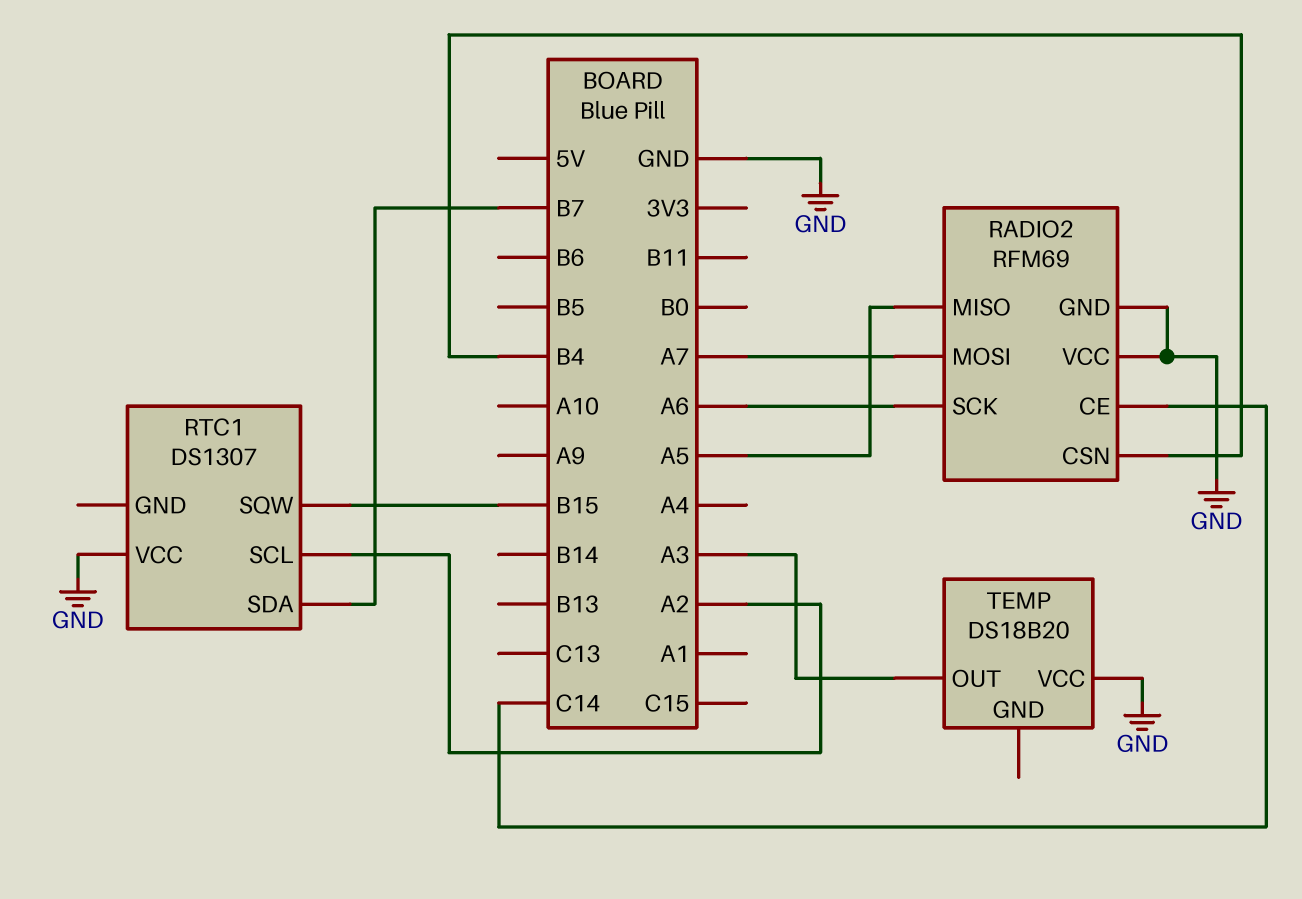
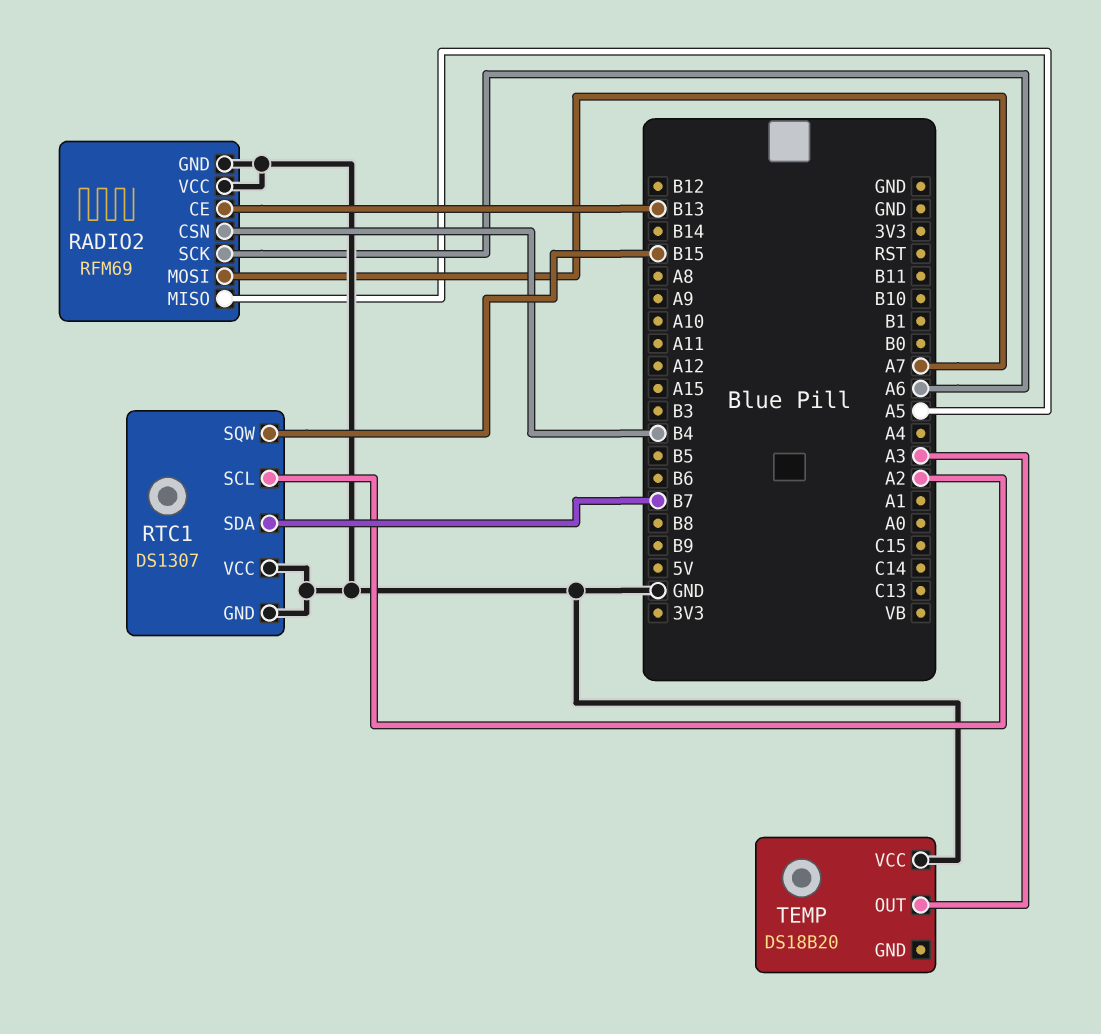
RADIO2 pin CE: C14 -> B13
RTC1 pin GND: none -> GND

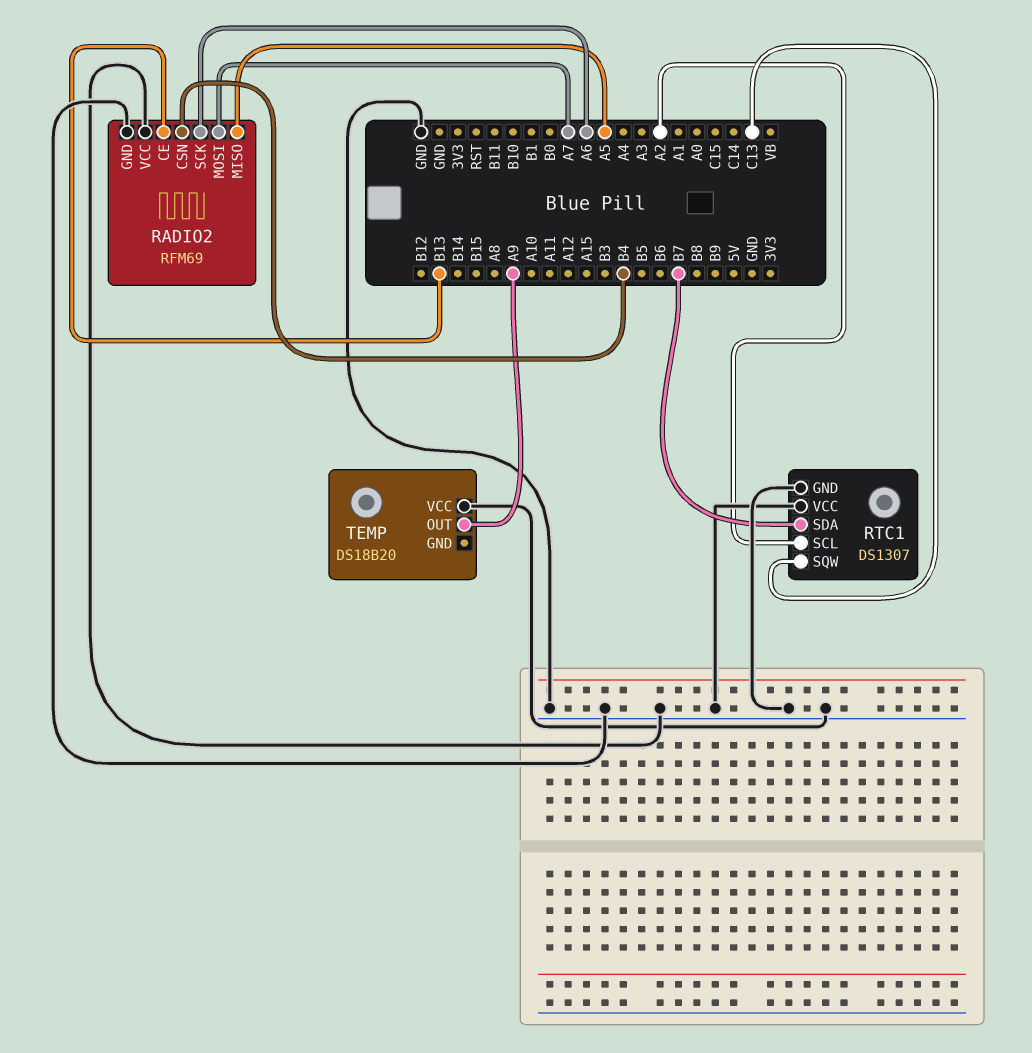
RTC1 pin SQW: B15 -> C13
TEMP pin OUT: A3 -> A9

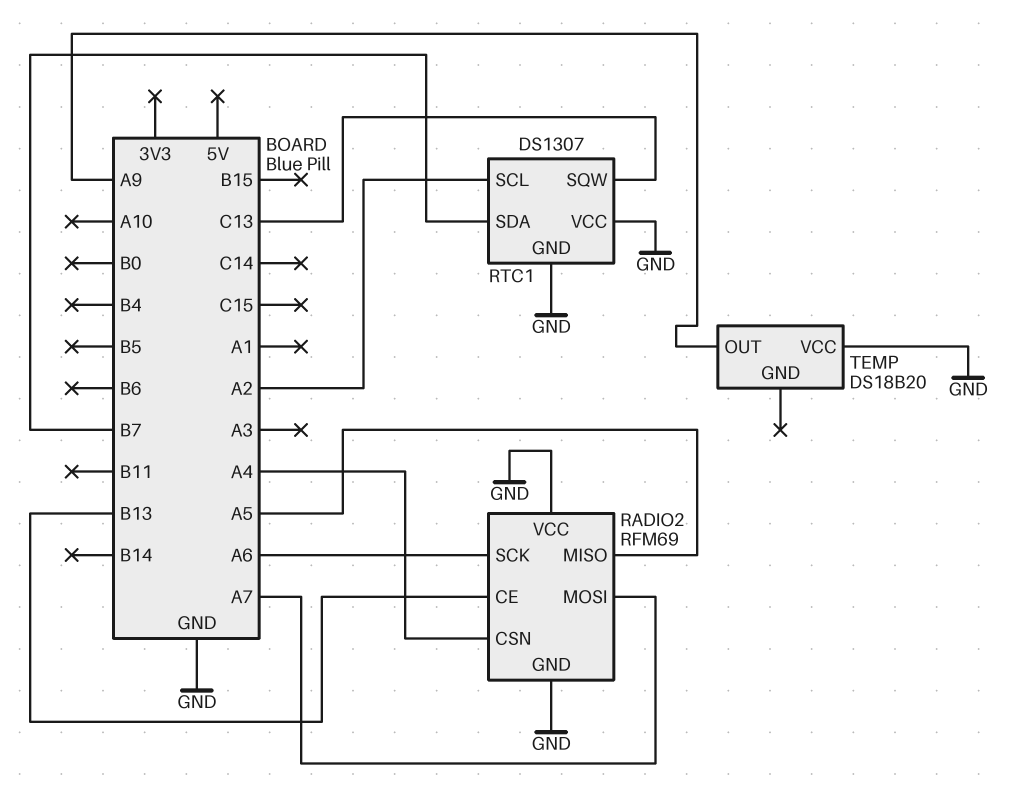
RADIO2 pin CSN: B4 -> A4

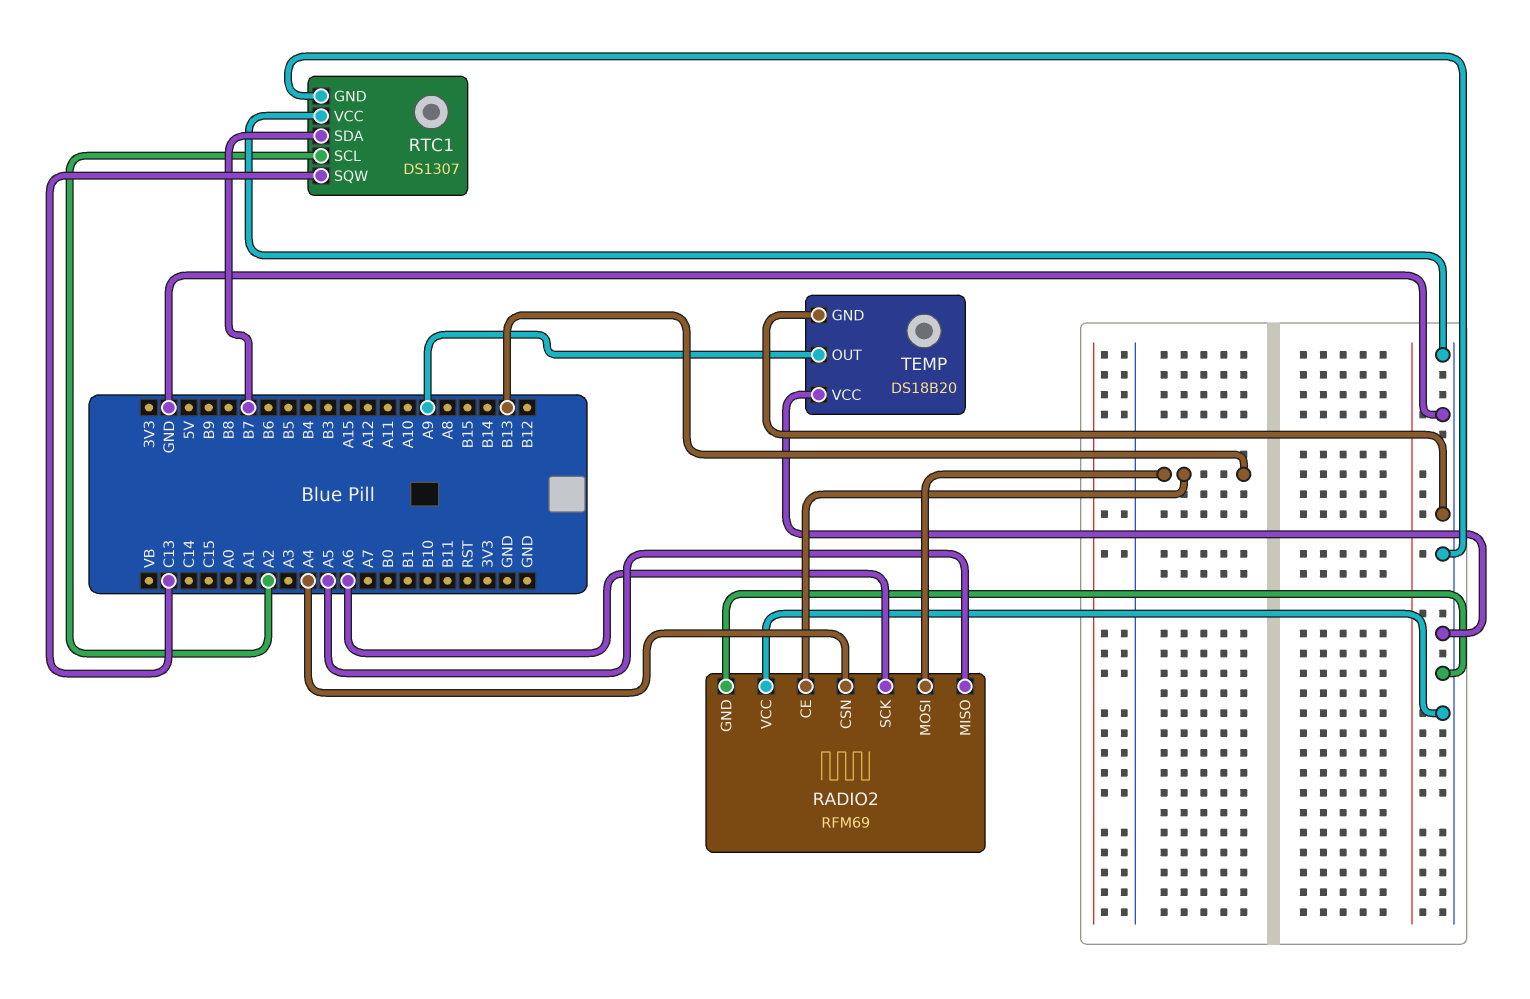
RADIO2 pin MOSI: A7 -> B13
TEMP pin GND: none -> GND

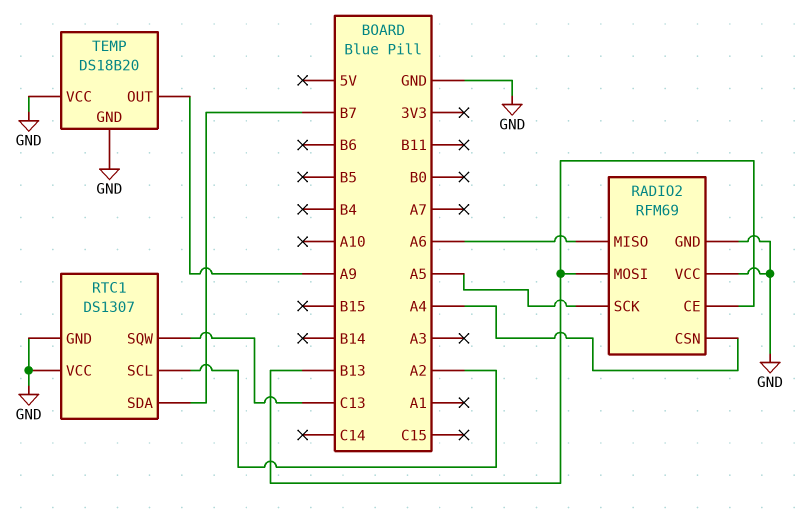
RADIO2 pin MISO: A5 -> A6
RADIO2 pin SCK: A6 -> A5

